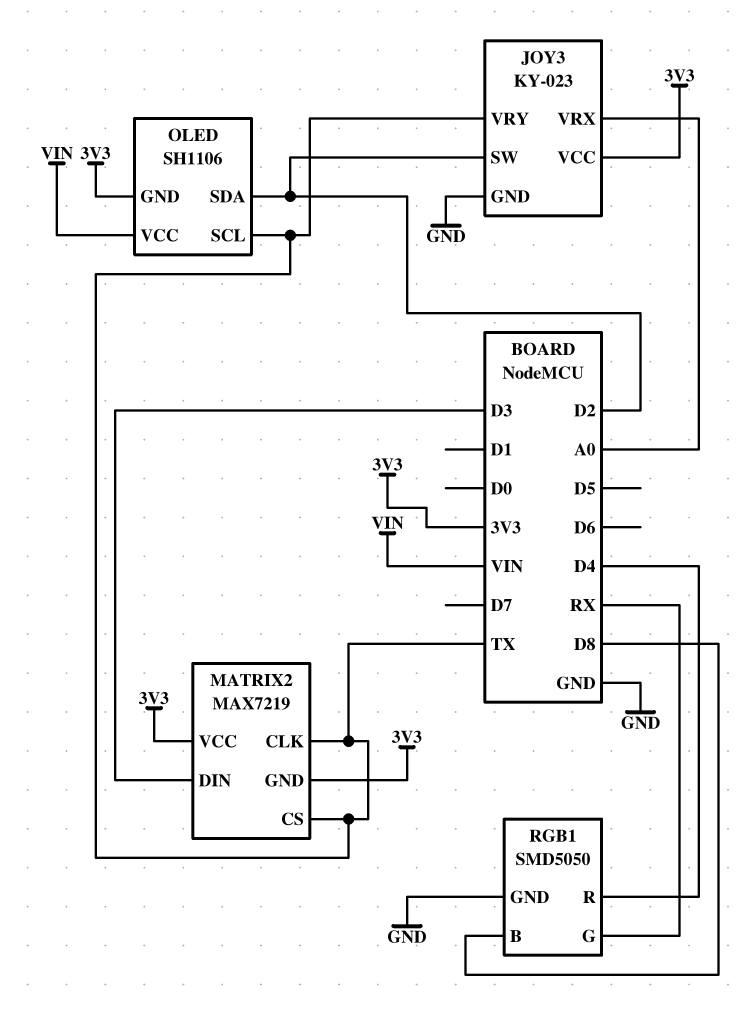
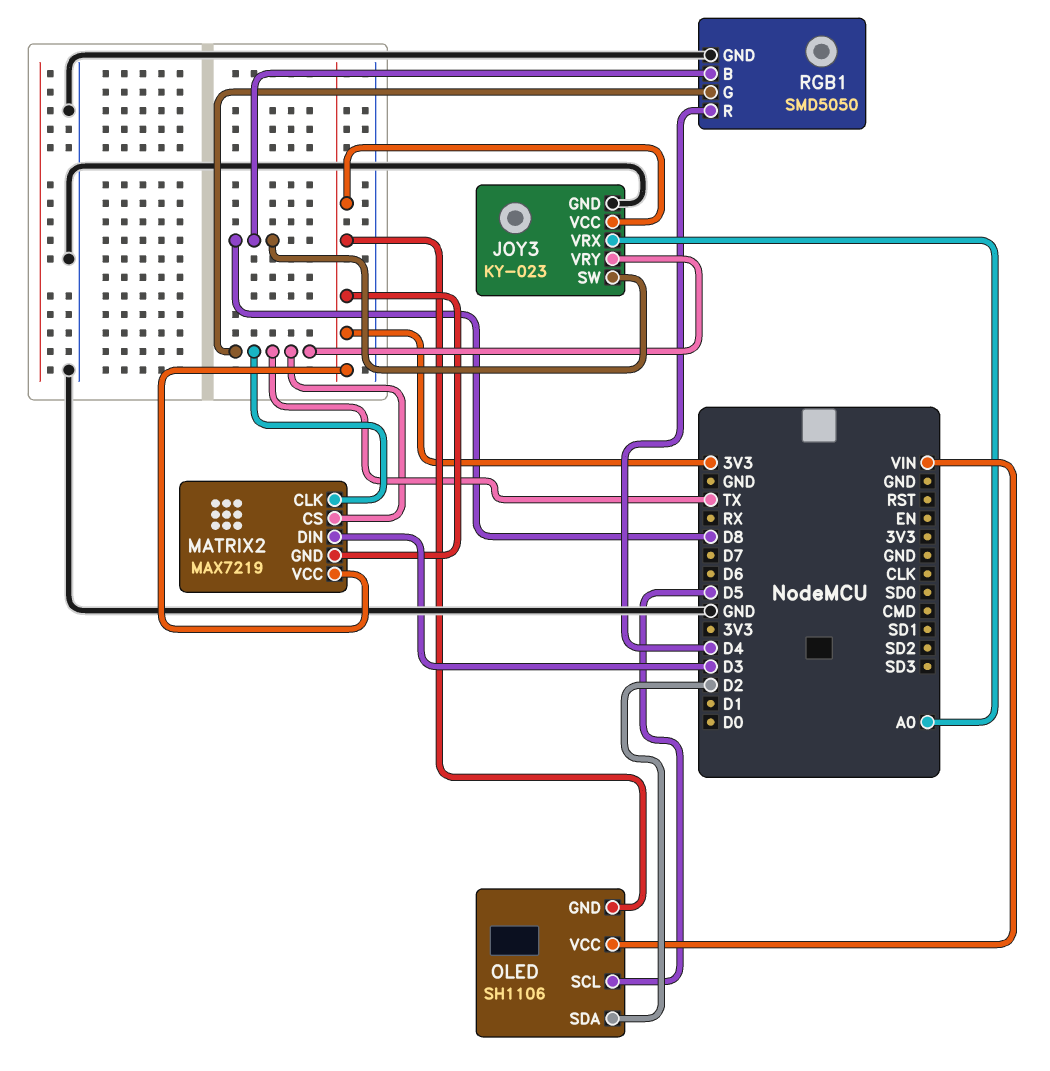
JOY3 pin SW: D2 -> D8
OLED pin SCL: TX -> D5
RGB1 pin G: RX -> TX

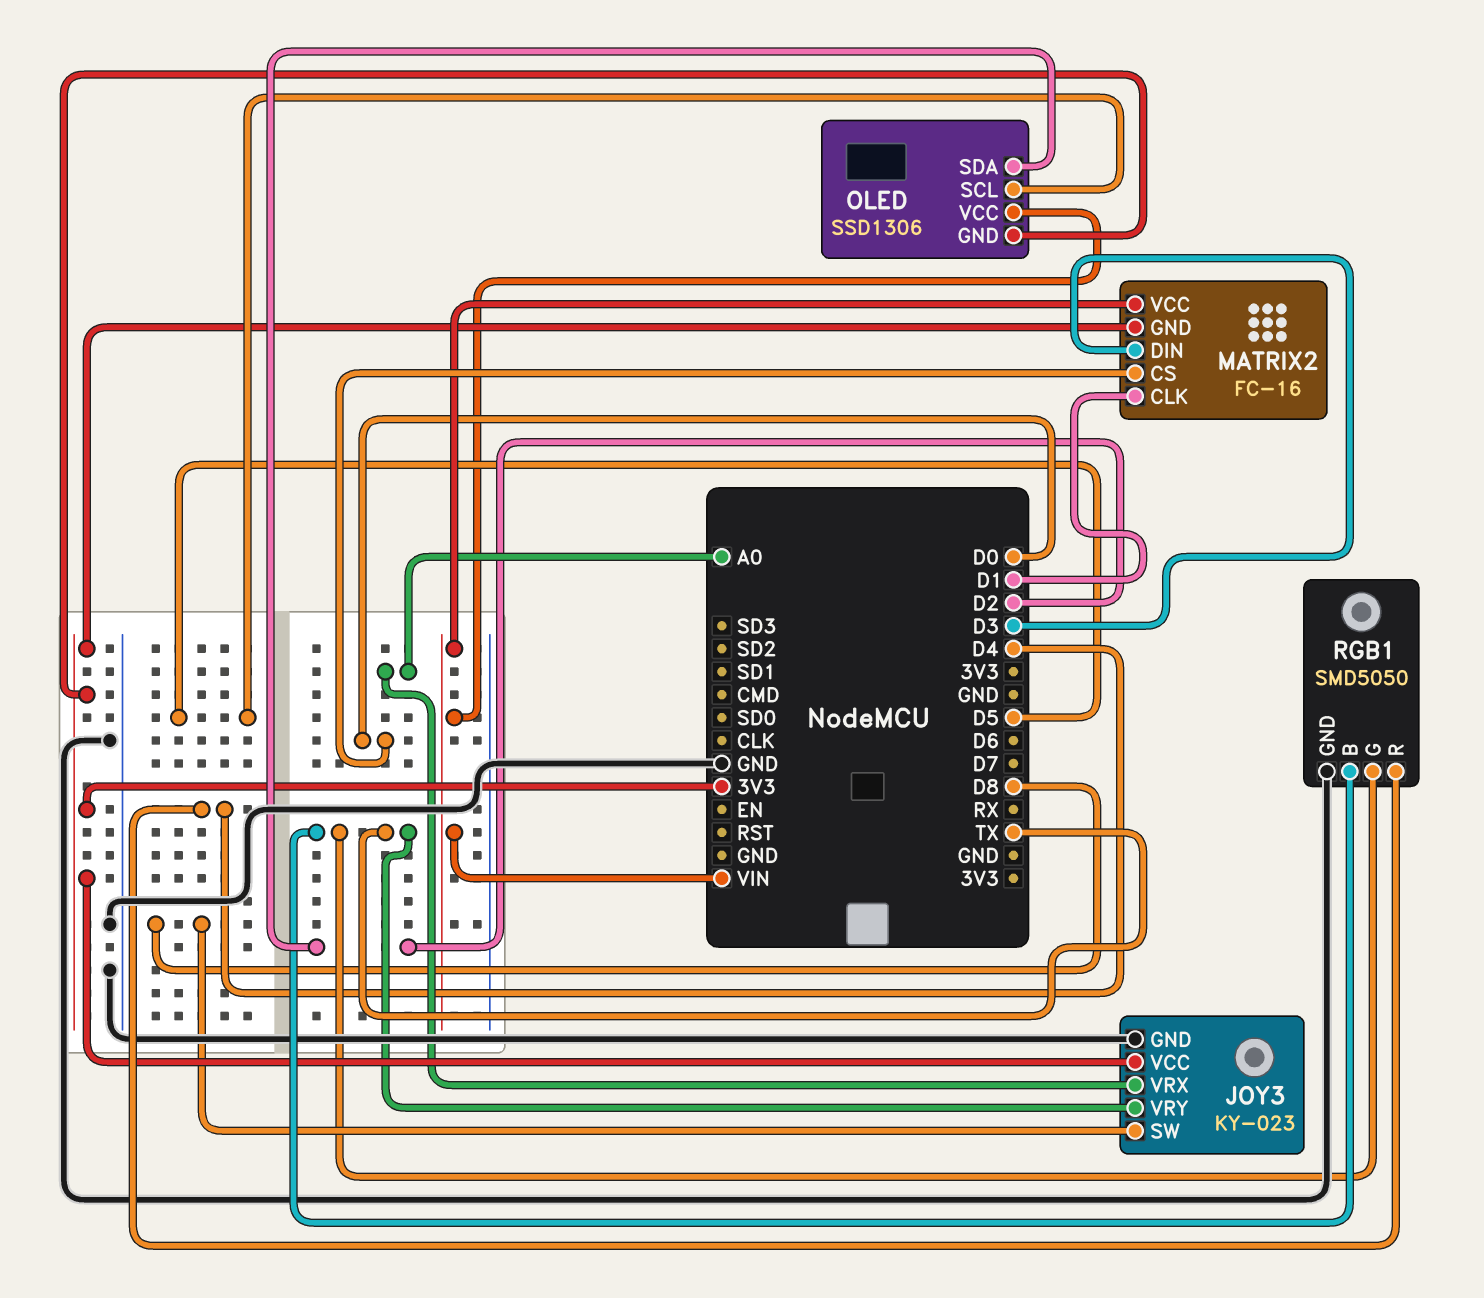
MATRIX2: MAX7219 -> FC-16
MATRIX2 pin CLK: TX -> D1
MATRIX2 pin CS: TX -> D0
MATRIX2 pin VCC: 3V3 -> VIN
OLED: SH1106 -> SSD1306
RGB1 pin B: D8 -> TX

